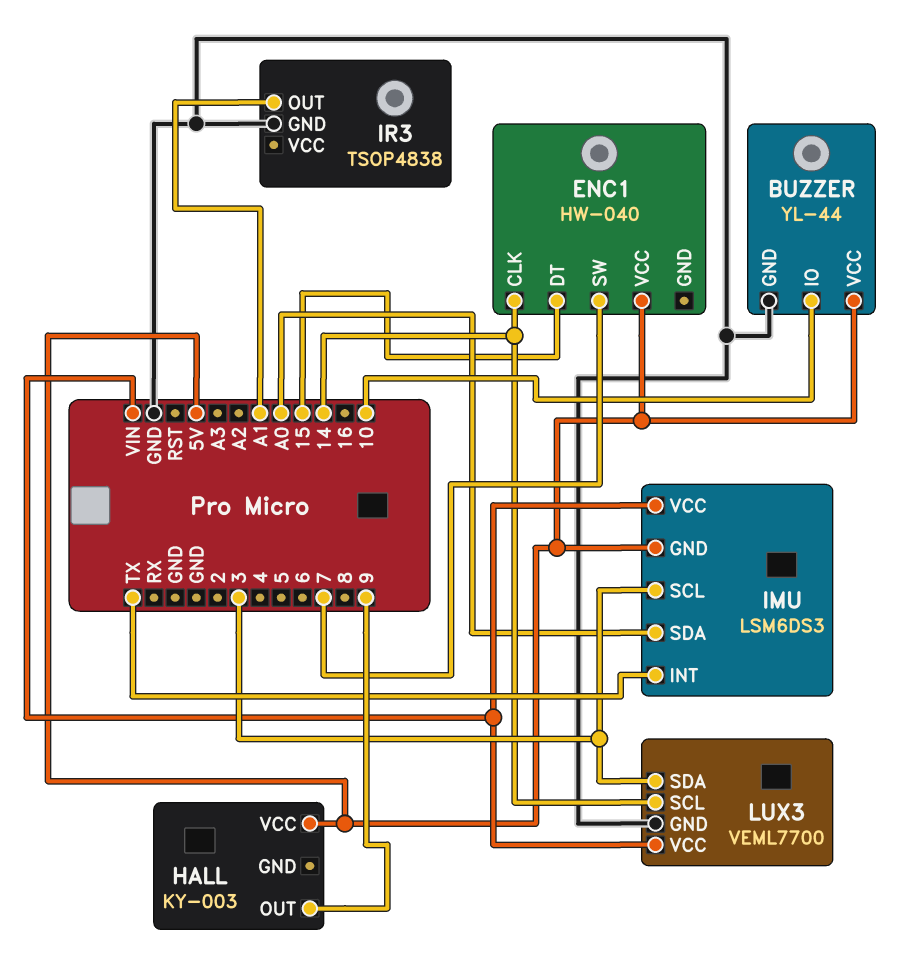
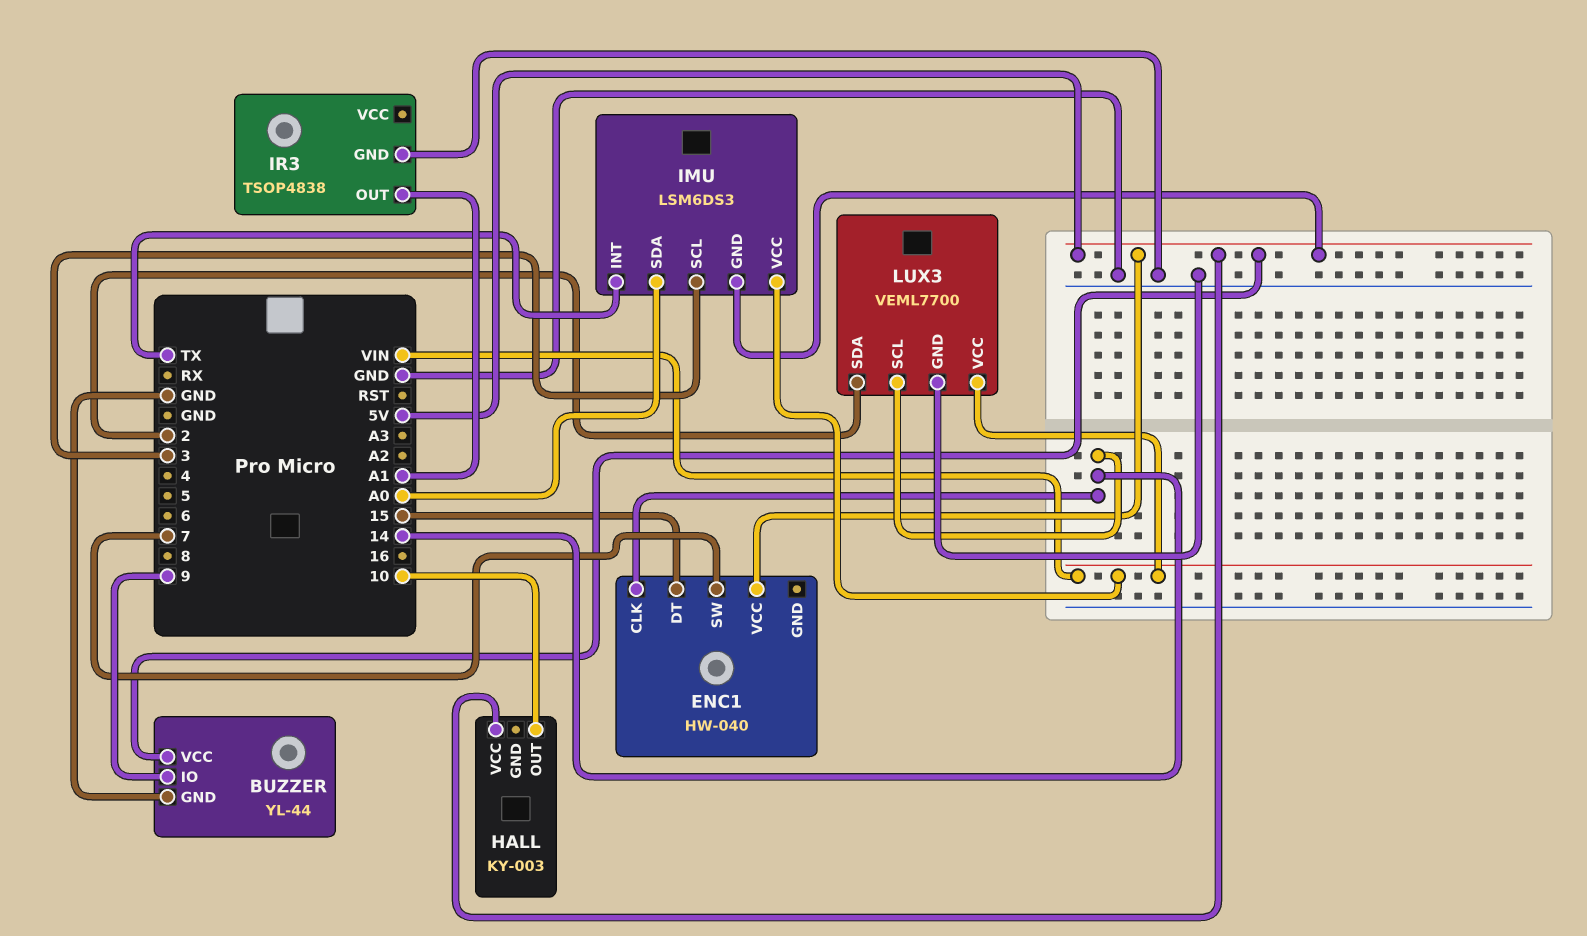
BUZZER pin IO: 10 -> 9
HALL pin OUT: 9 -> 10
LUX3 pin SDA: 3 -> 2

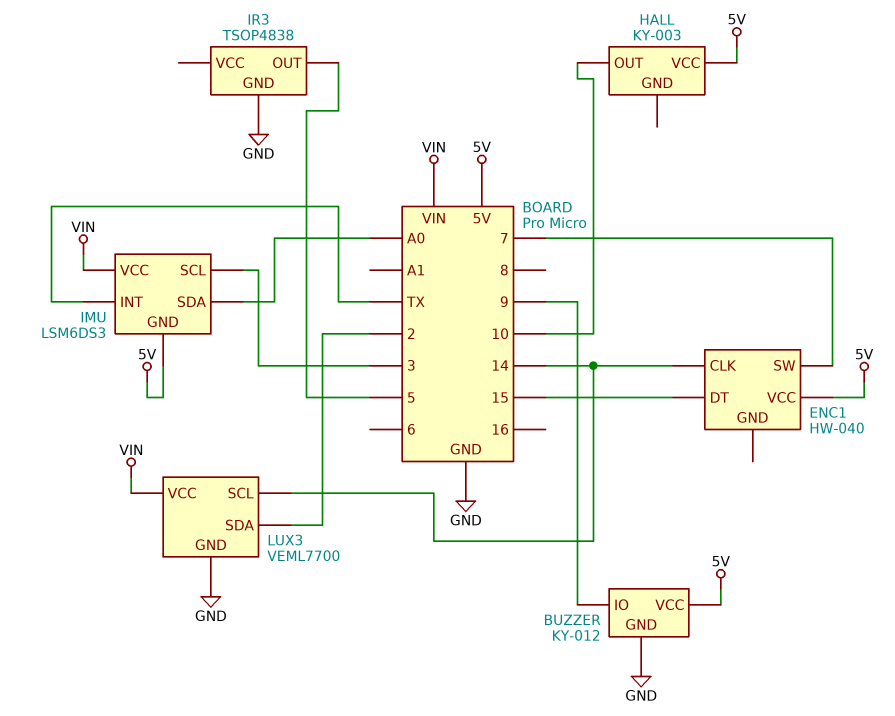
BUZZER: YL-44 -> KY-012
IR3 pin OUT: A1 -> 5

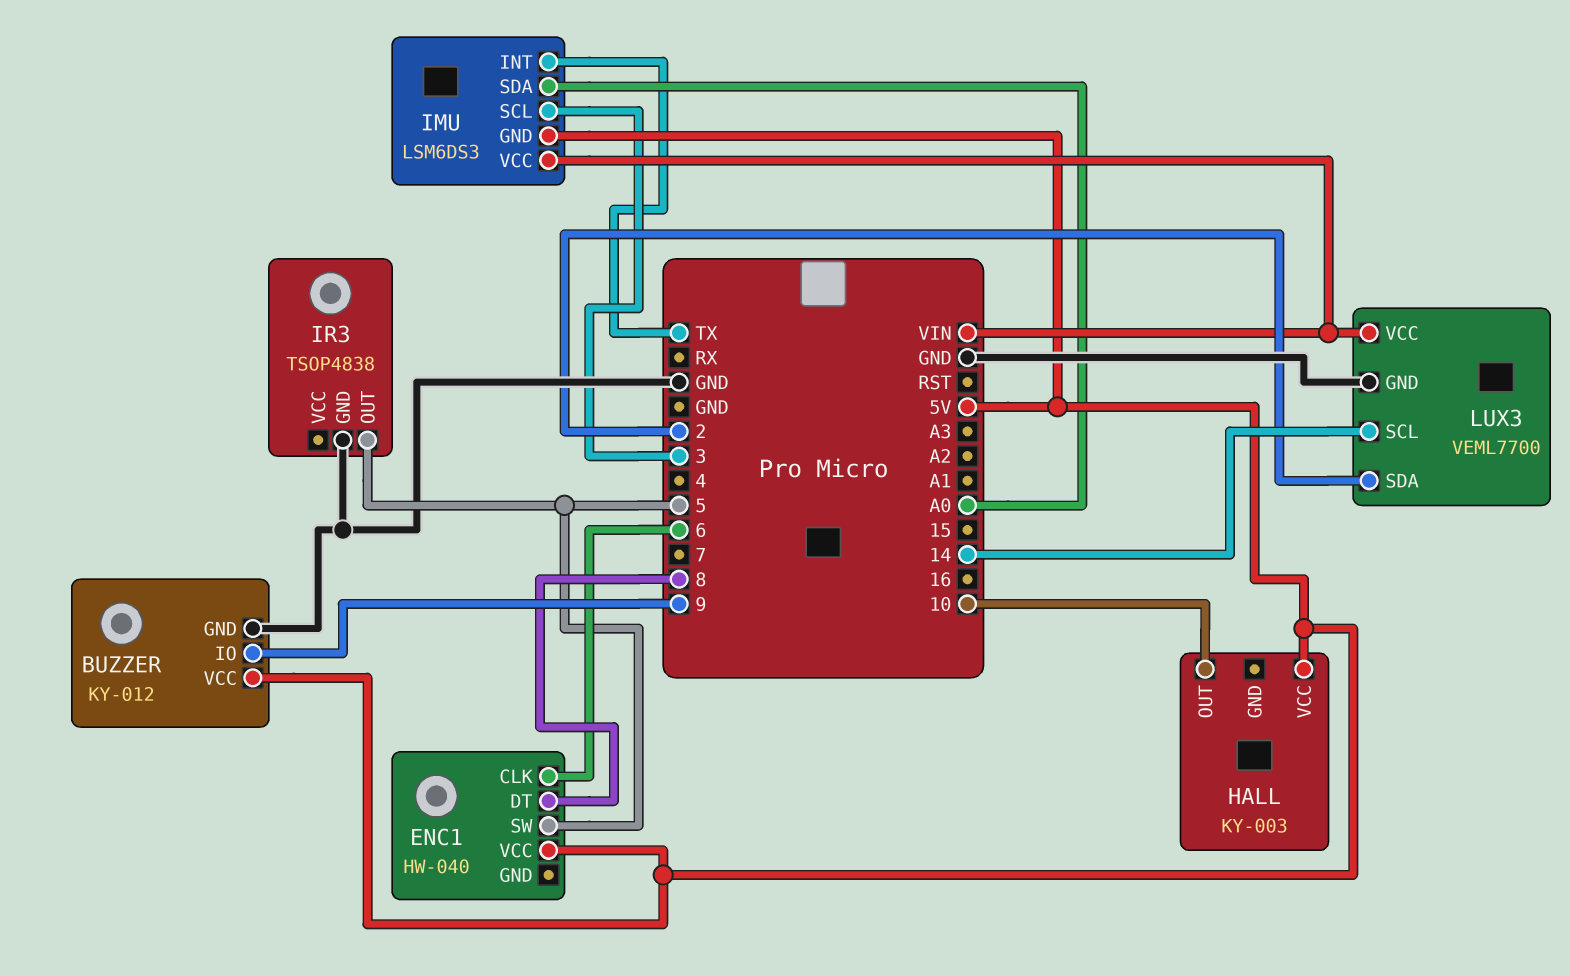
ENC1 pin CLK: 14 -> 6
ENC1 pin DT: 15 -> 8
ENC1 pin SW: 7 -> 5

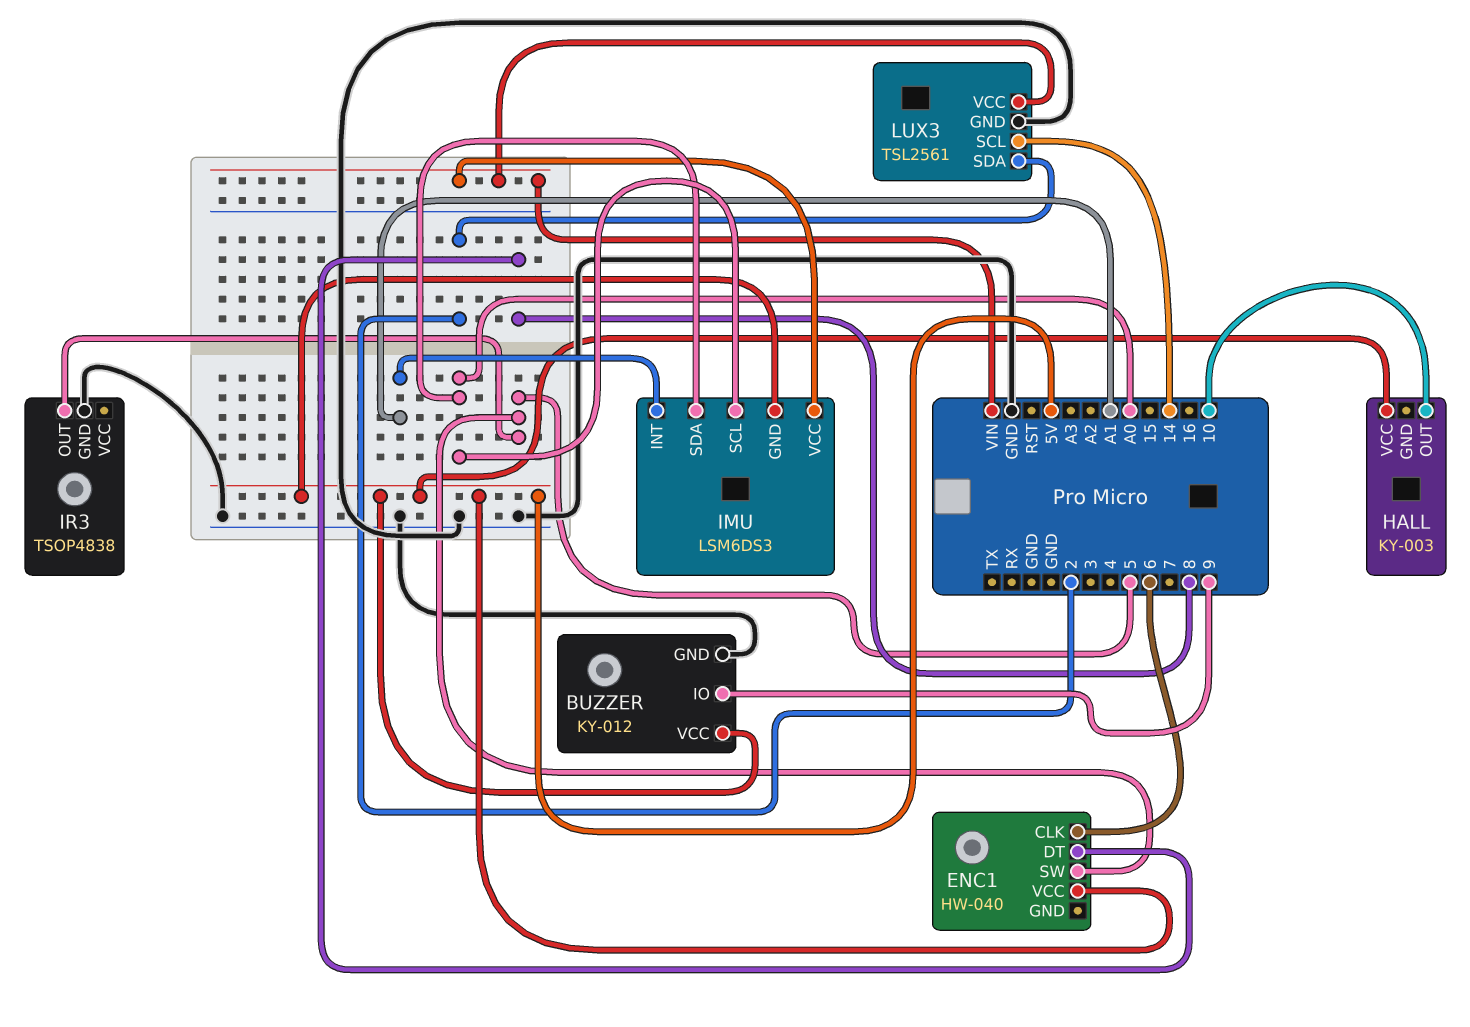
IMU pin INT: TX -> A1
IMU pin SCL: 3 -> A0
LUX3: VEML7700 -> TSL2561

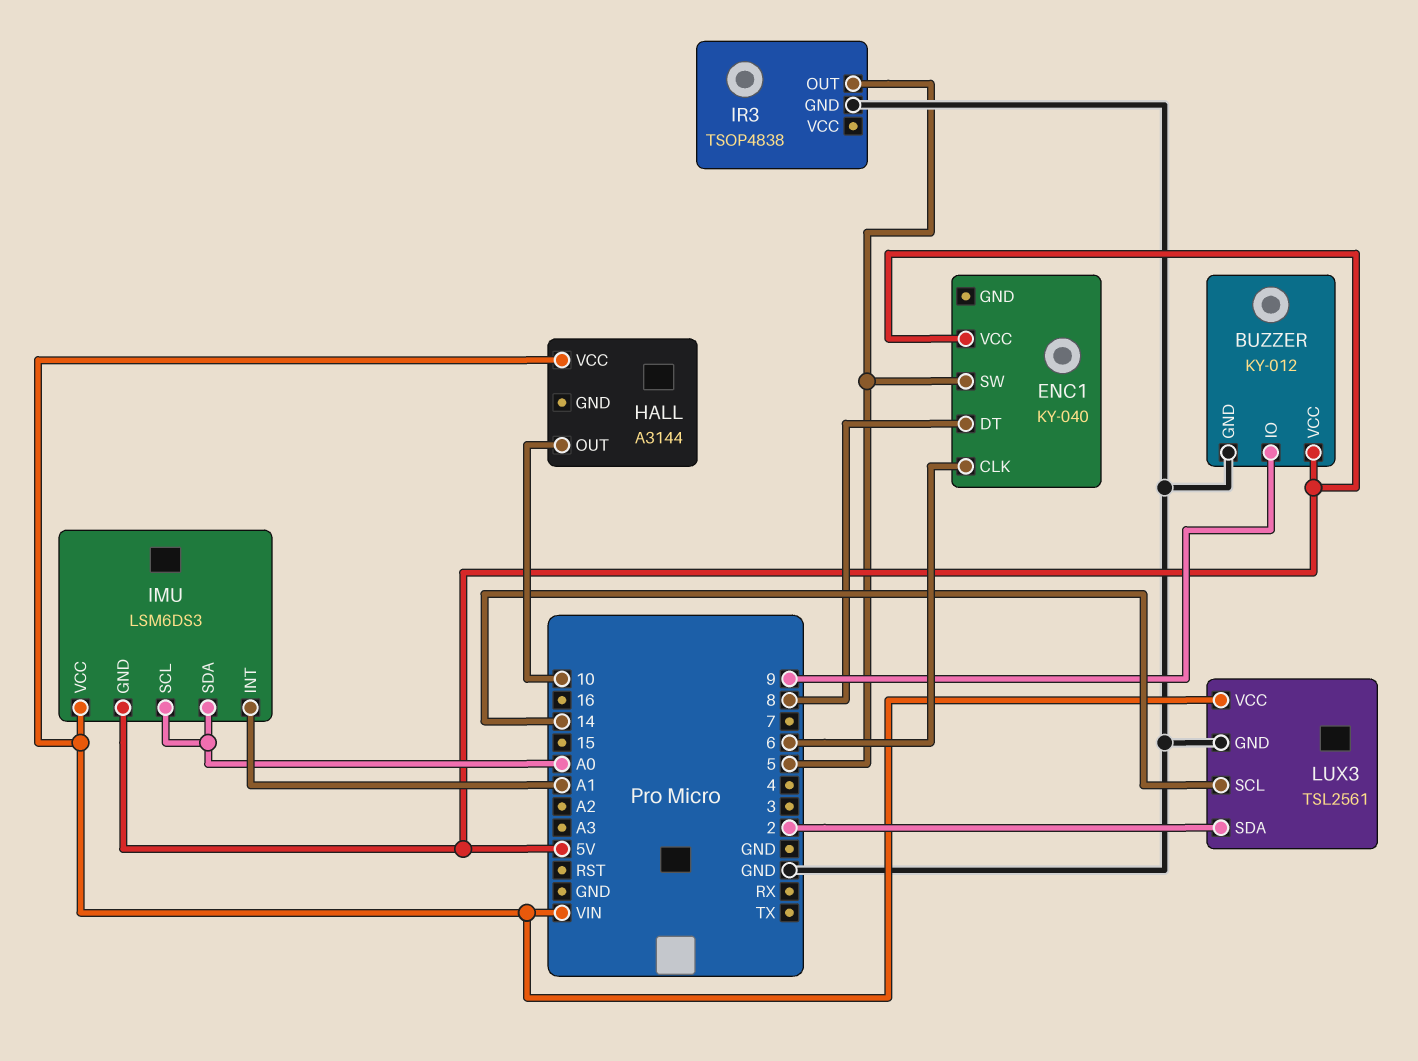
ENC1: HW-040 -> KY-040
HALL: KY-003 -> A3144
HALL pin VCC: 5V -> VIN

